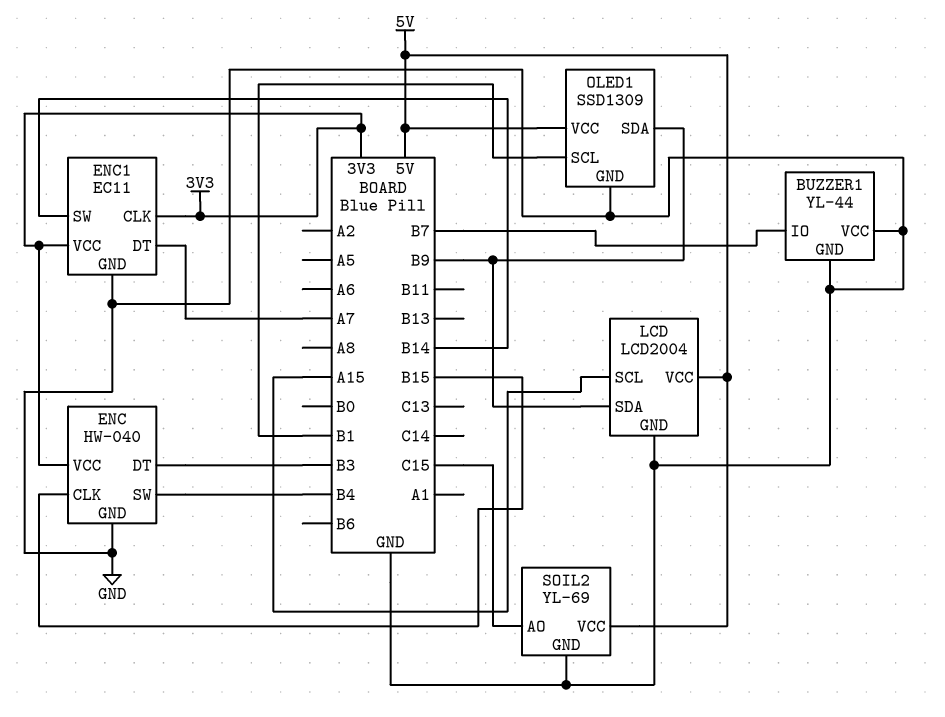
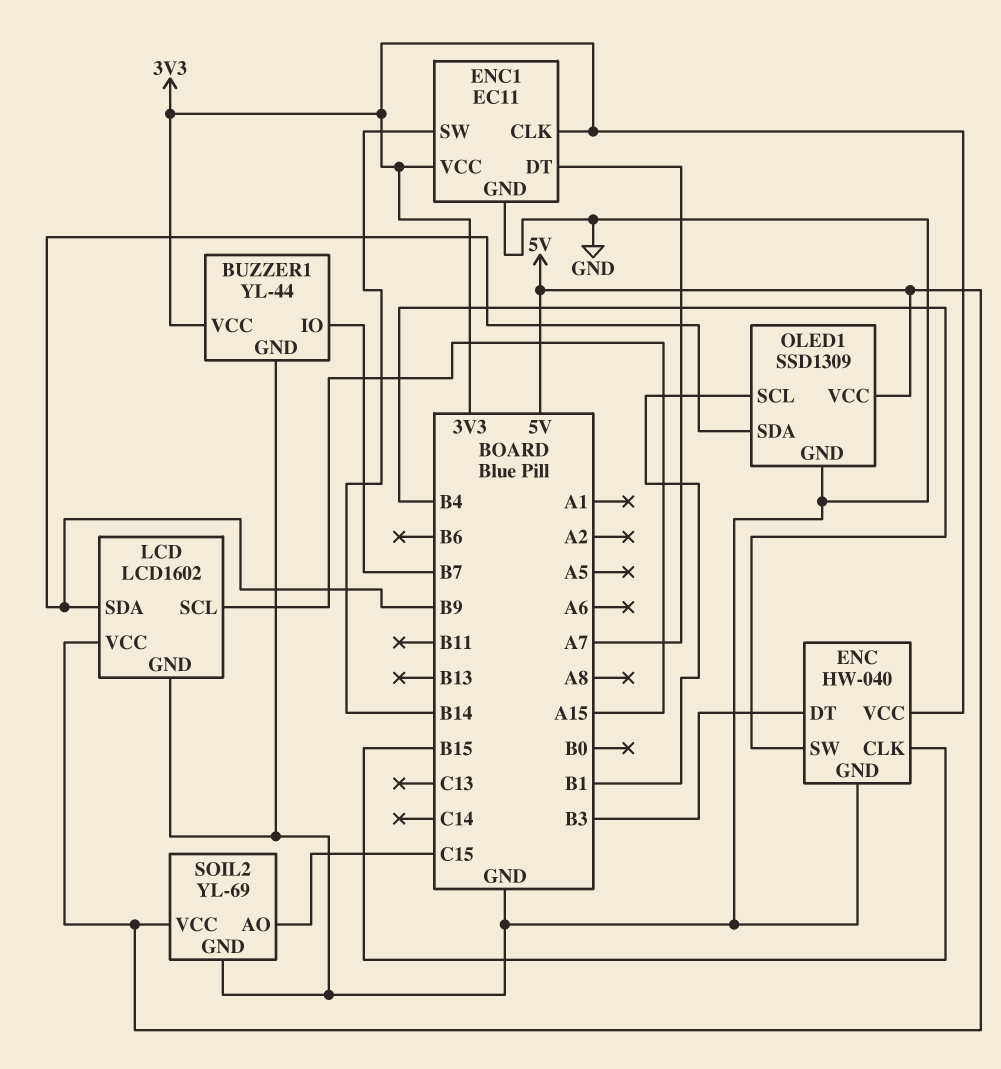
BUZZER1 pin VCC: GND -> 3V3
LCD: LCD2004 -> LCD1602

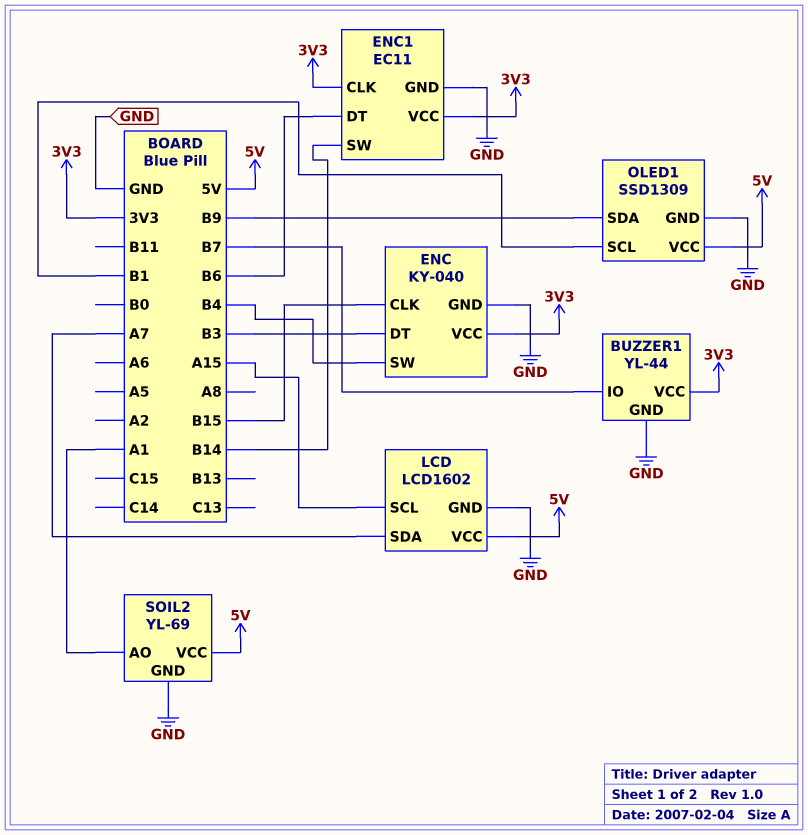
ENC: HW-040 -> KY-040
ENC1 pin DT: A7 -> B6
LCD pin SDA: B9 -> A7
SOIL2 pin AO: C15 -> A1

